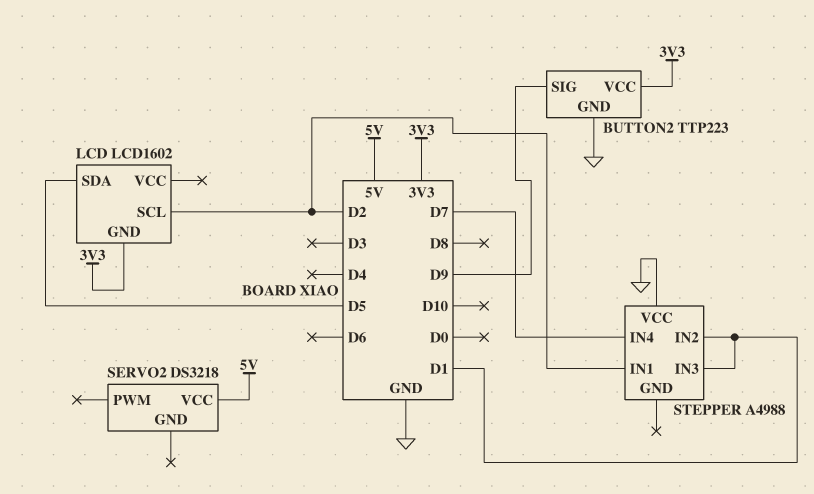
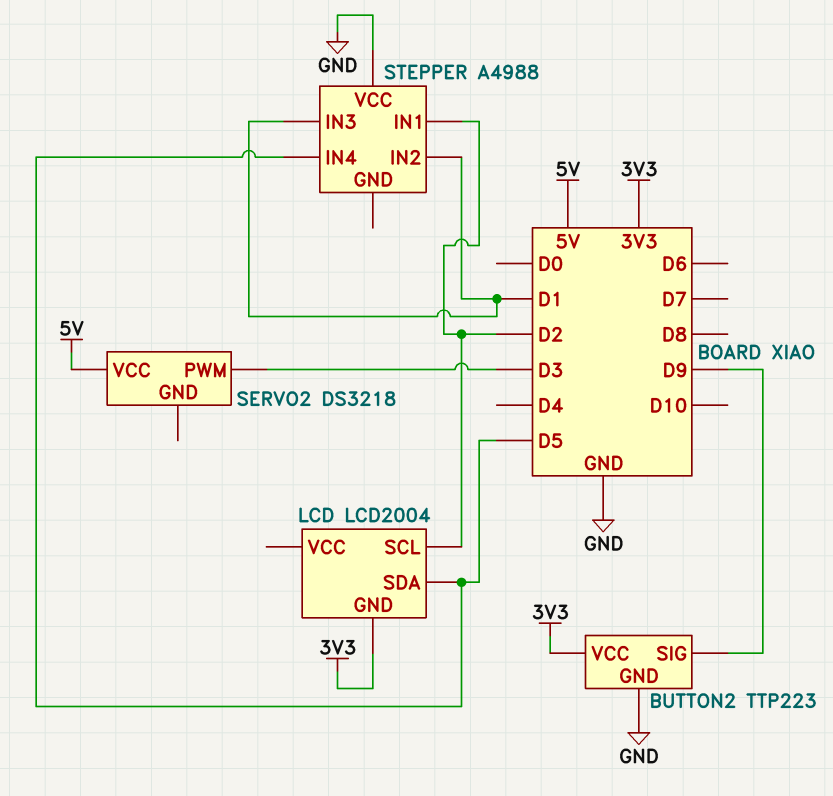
LCD: LCD1602 -> LCD2004
SERVO2 pin PWM: none -> D3
STEPPER pin IN4: D7 -> D5

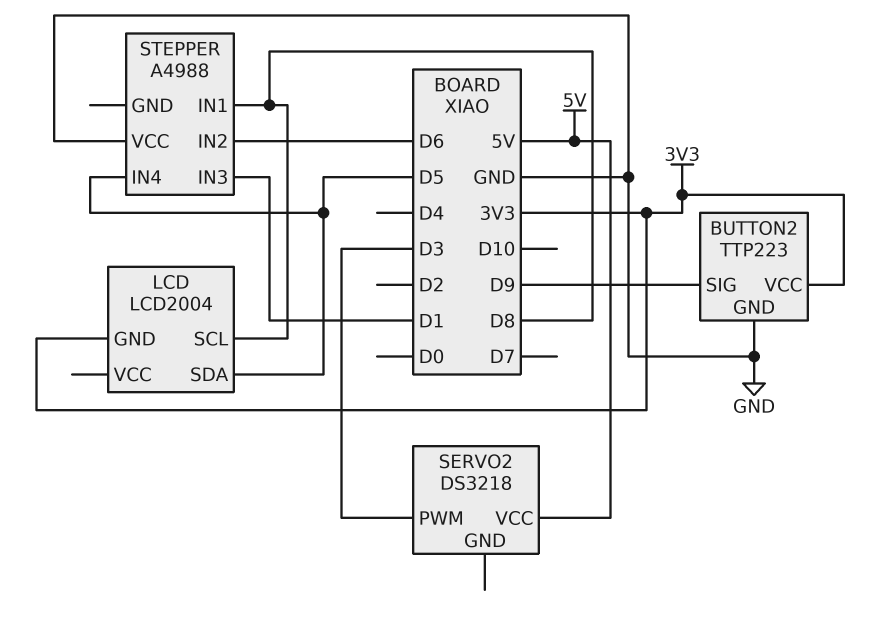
LCD pin SCL: D2 -> D8
STEPPER pin IN1: D2 -> D8
STEPPER pin IN2: D1 -> D6

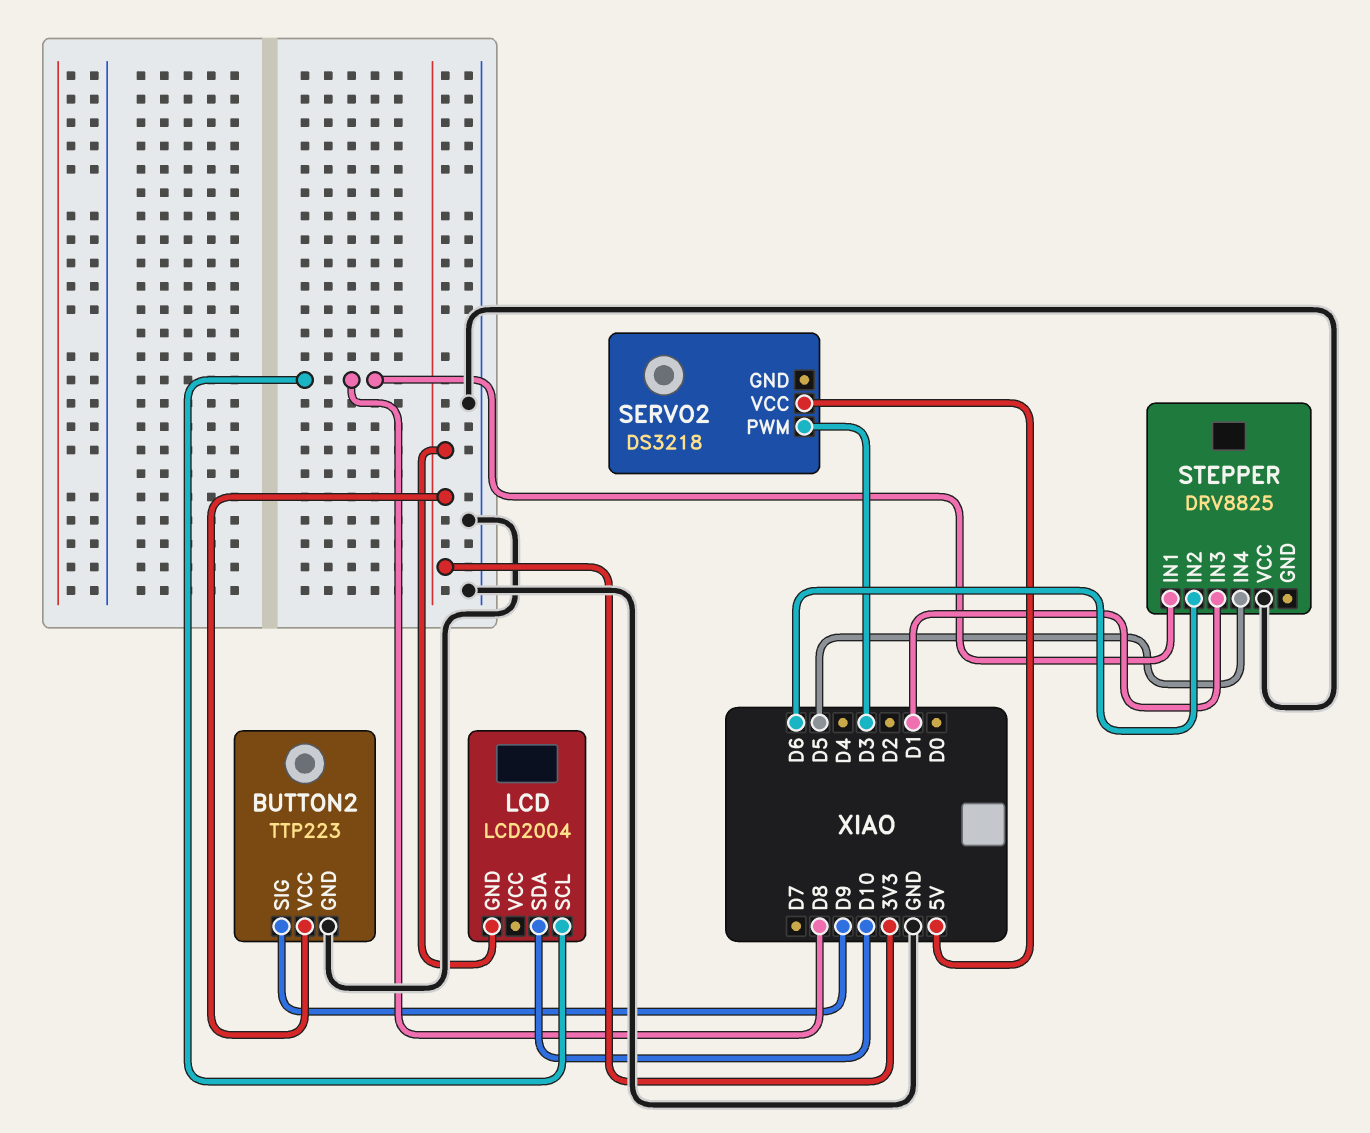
LCD pin SDA: D5 -> D10
STEPPER: A4988 -> DRV8825

